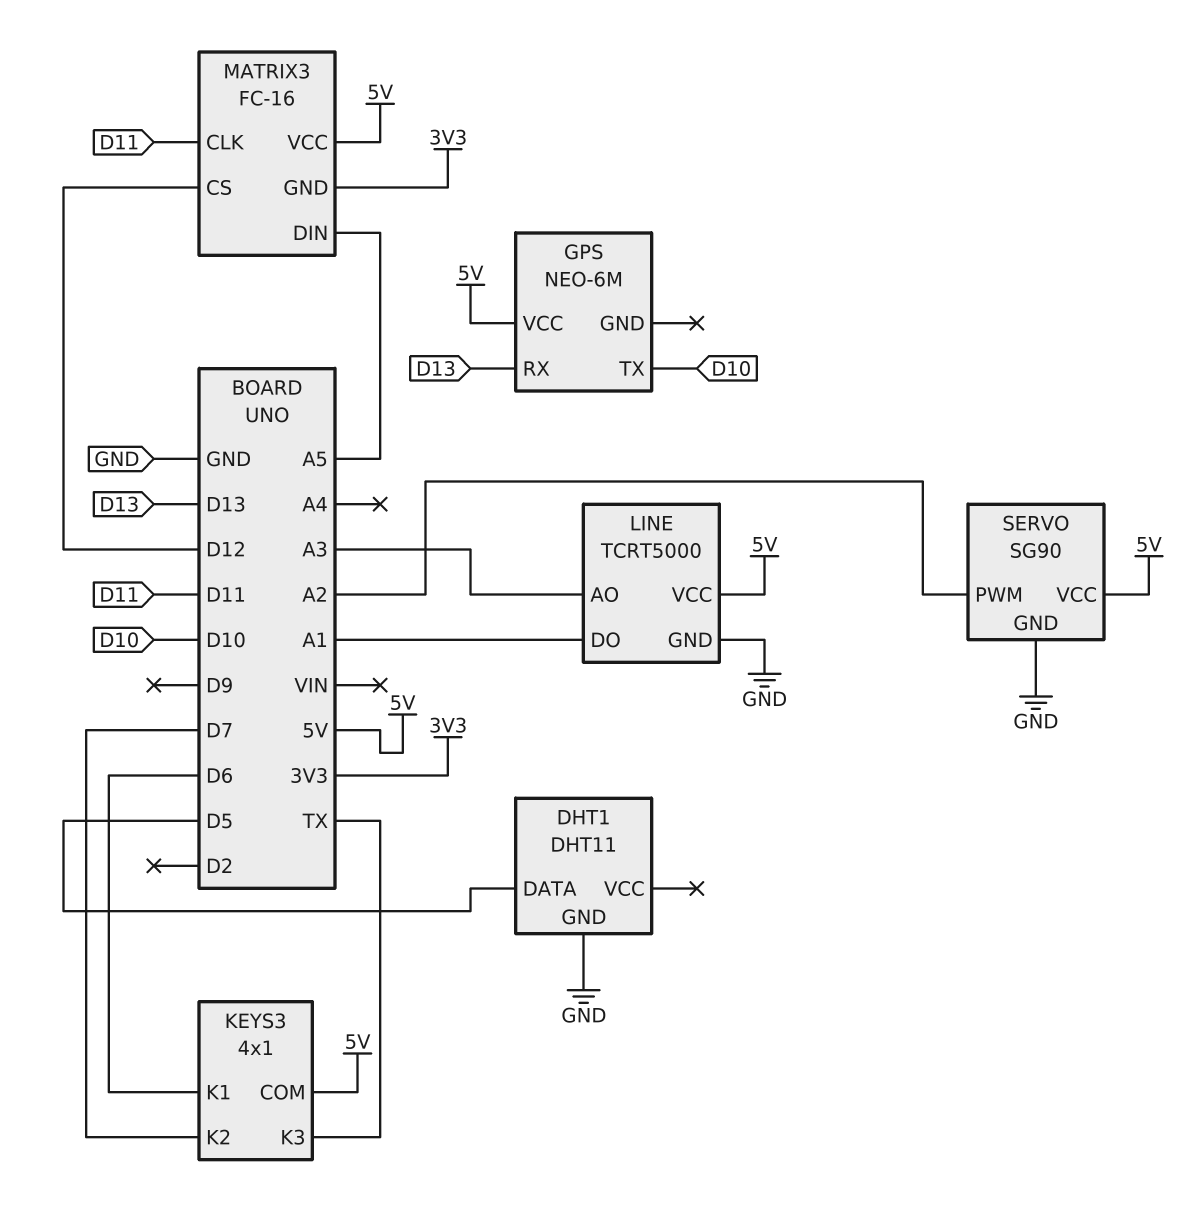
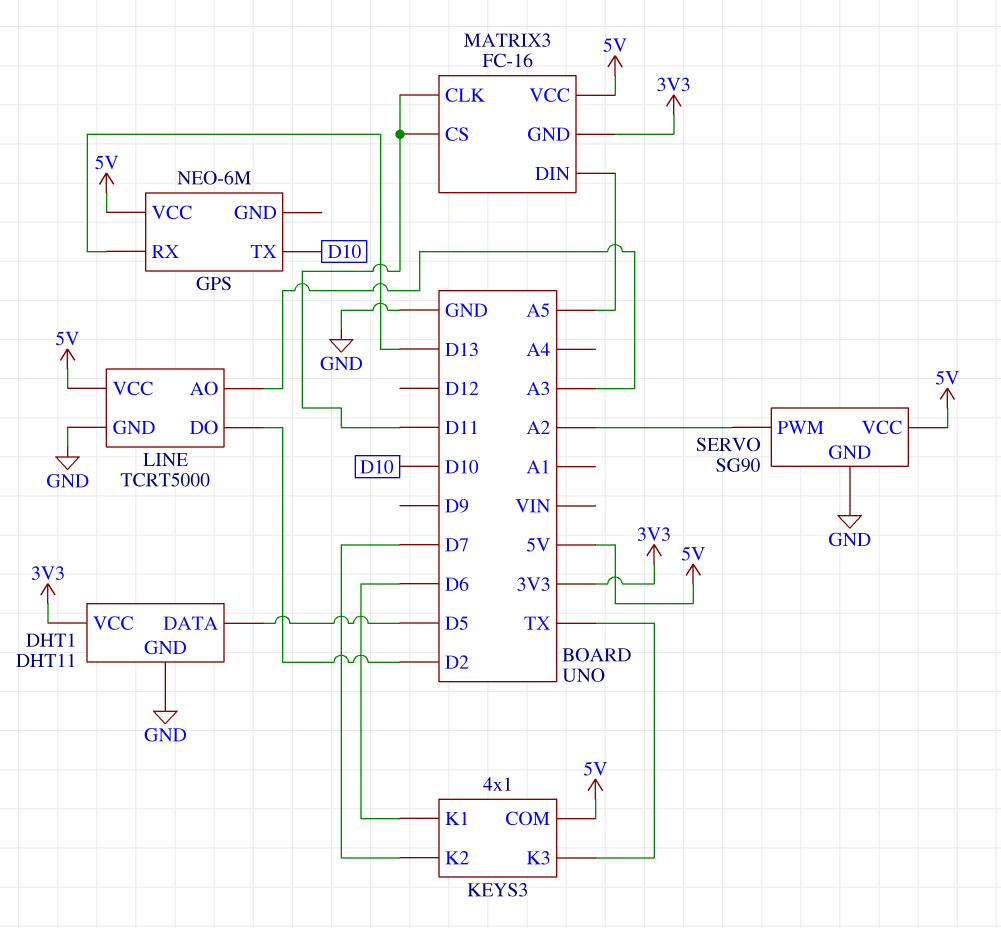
DHT1 pin VCC: none -> 3V3
LINE pin DO: A1 -> D2
MATRIX3 pin CS: D12 -> D11

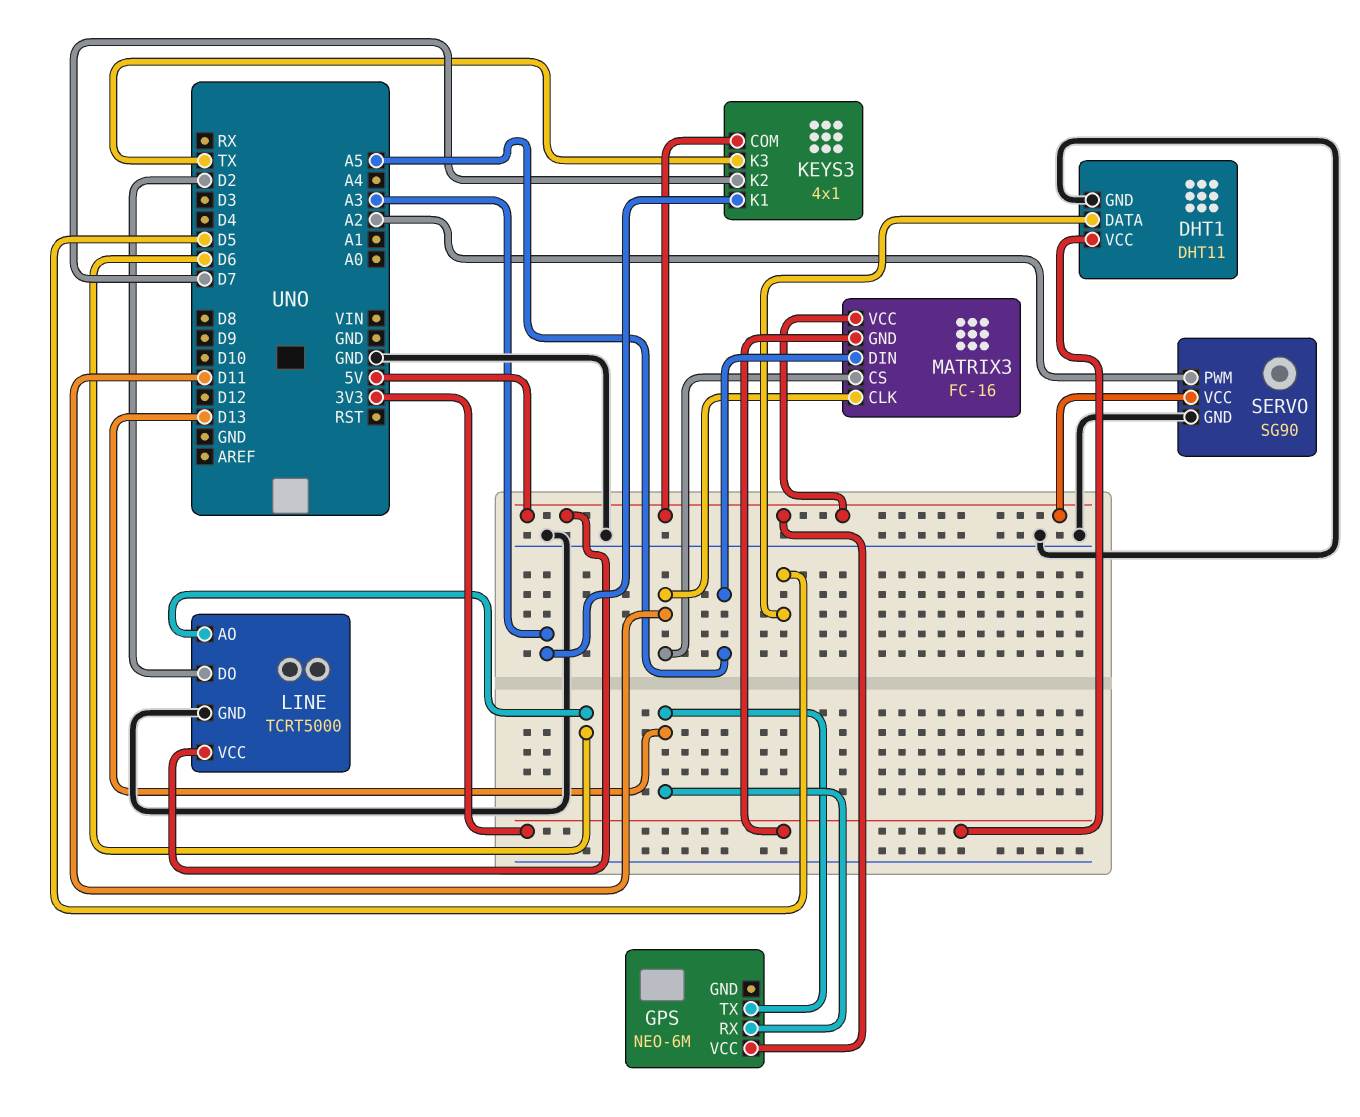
GPS pin TX: D10 -> D13
KEYS3 pin K1: D6 -> A3
LINE pin AO: A3 -> D6

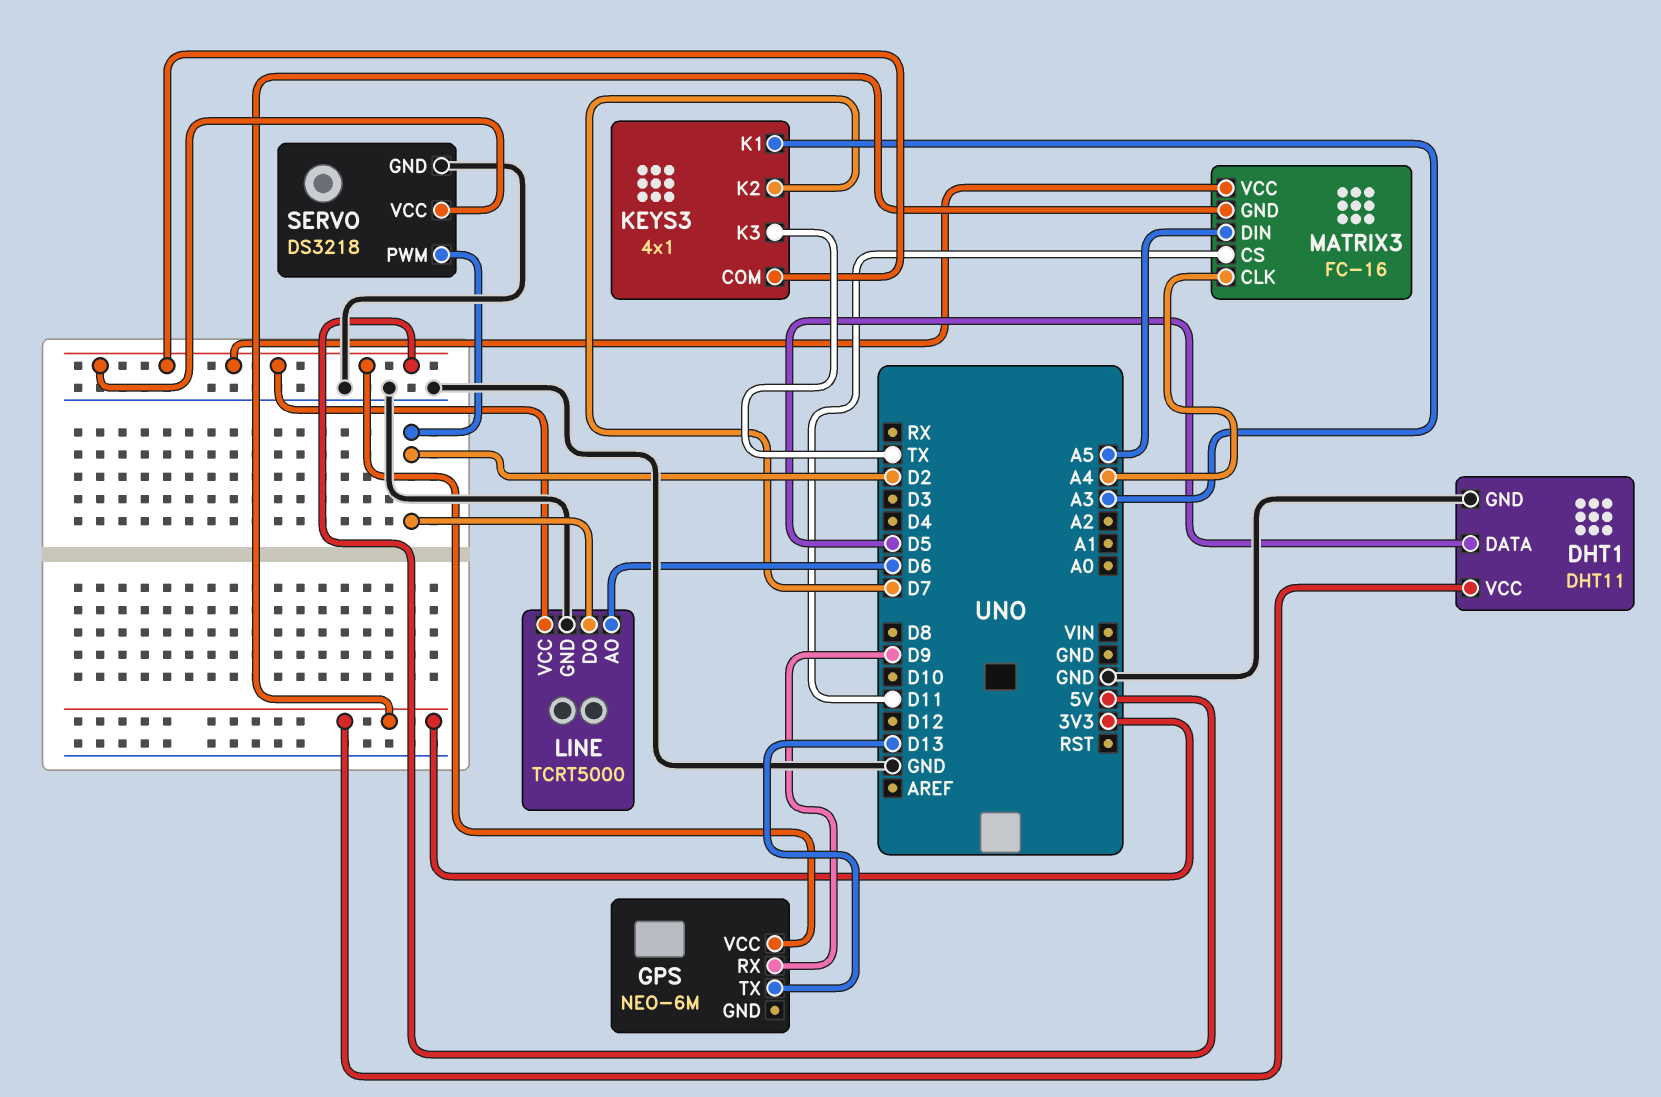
GPS pin RX: D13 -> D9
MATRIX3 pin CLK: D11 -> A4
SERVO: SG90 -> DS3218
SERVO pin PWM: A2 -> D2

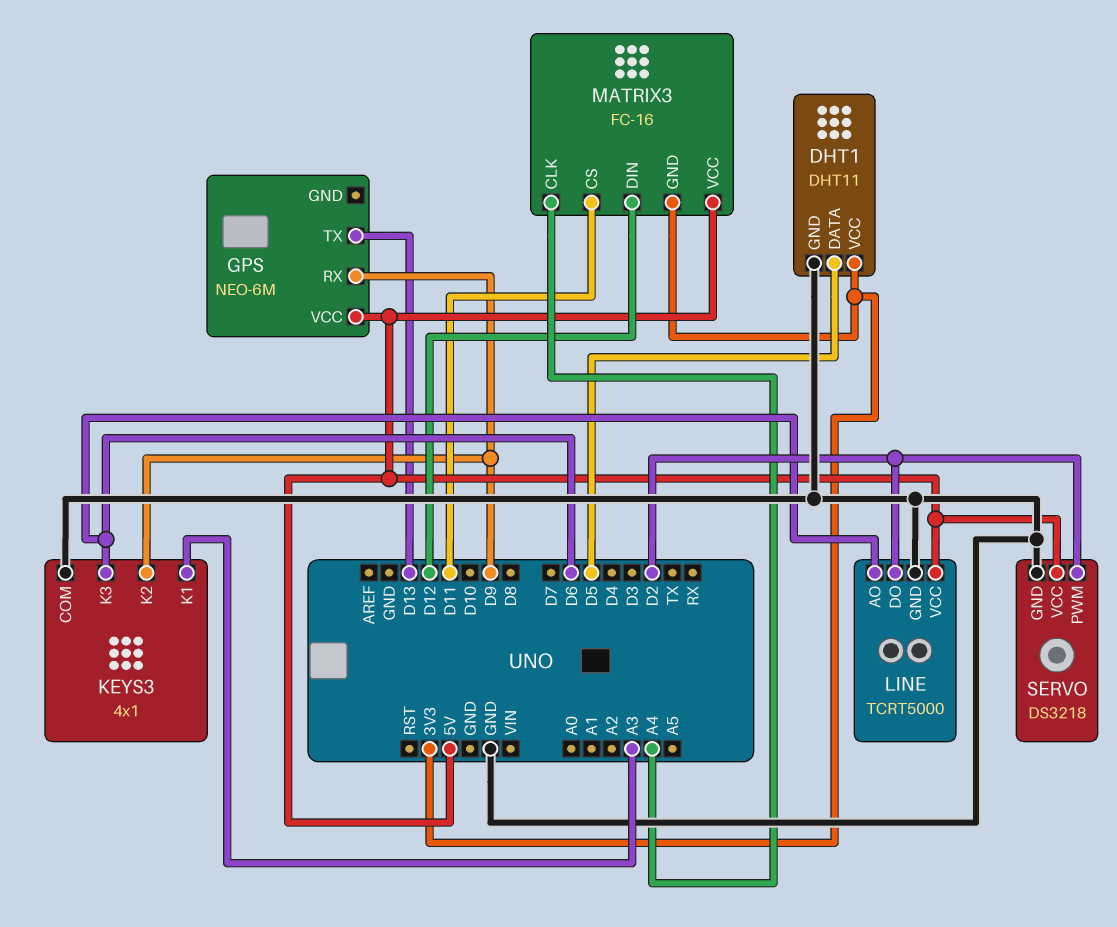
KEYS3 pin COM: 5V -> GND
KEYS3 pin K2: D7 -> D9
KEYS3 pin K3: TX -> D6
MATRIX3 pin DIN: A5 -> D12

